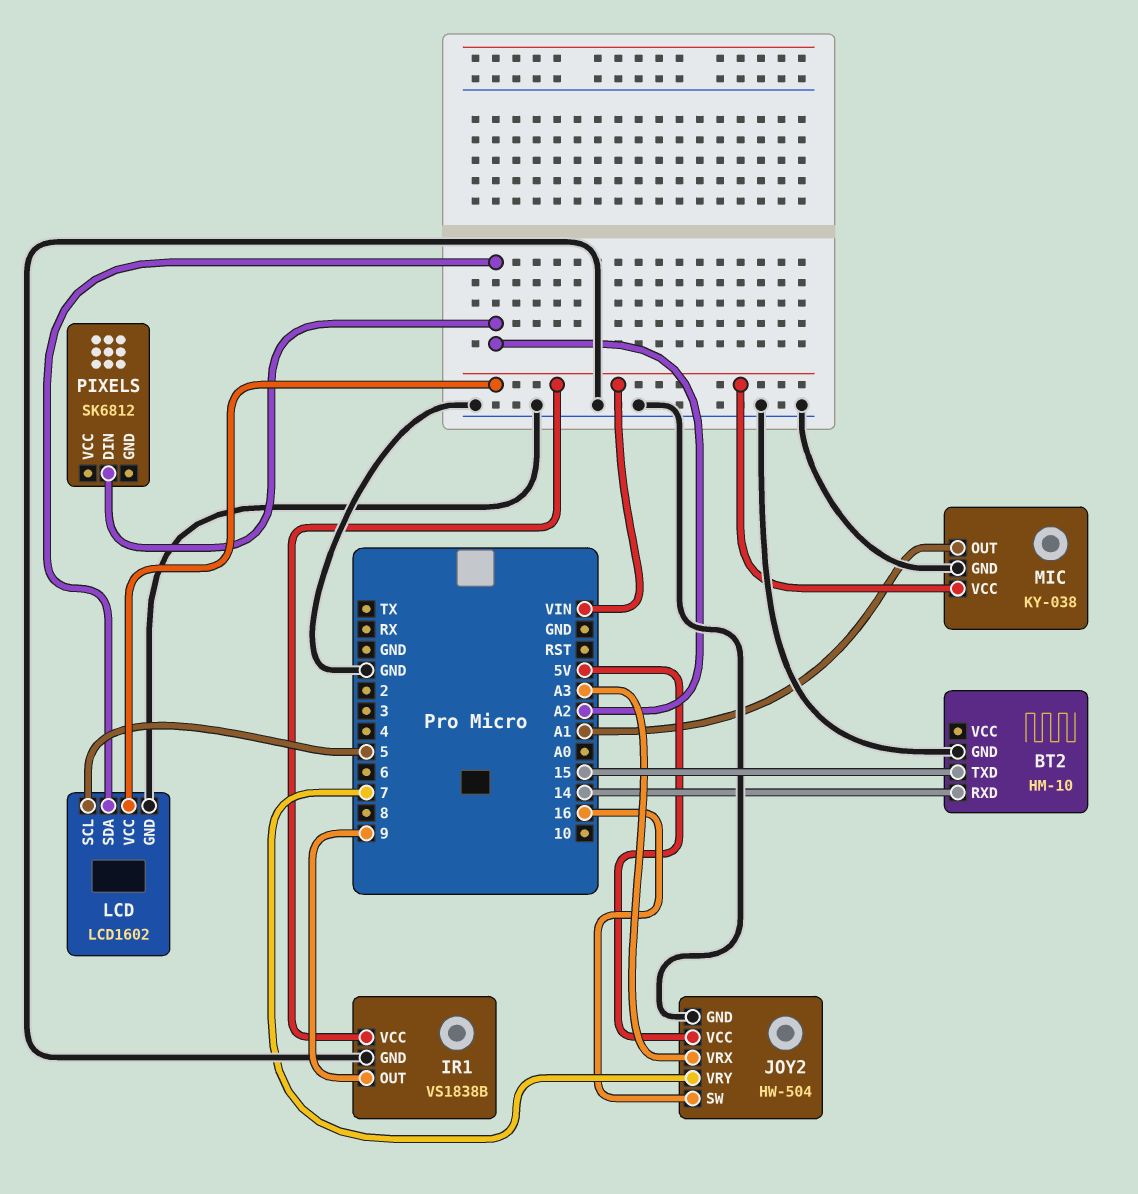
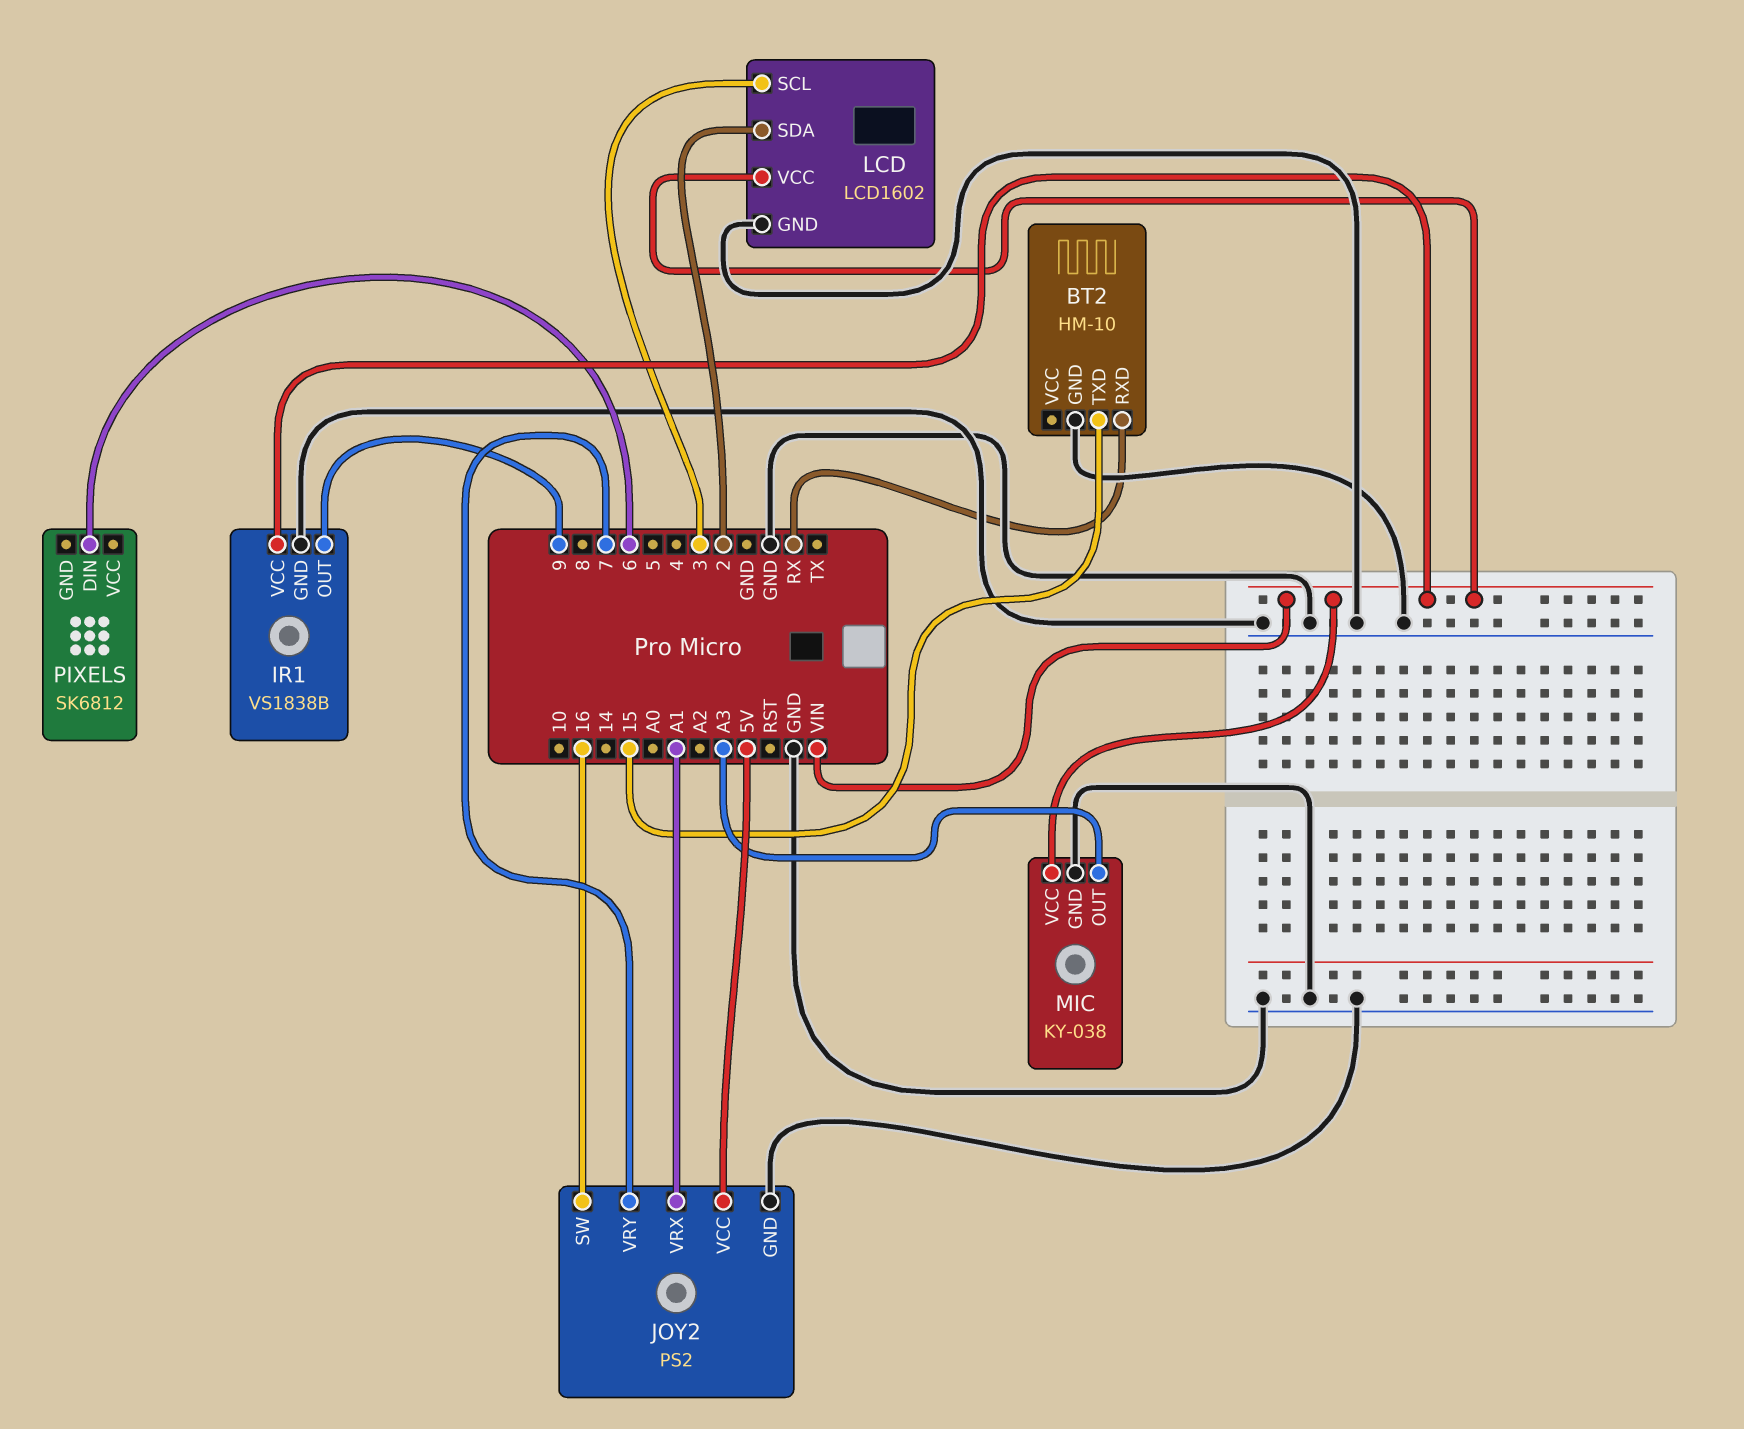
BT2 pin RXD: 14 -> RX
JOY2: HW-504 -> PS2
JOY2 pin VRX: A3 -> A1
LCD pin SCL: 5 -> 3
LCD pin SDA: A2 -> 2
MIC pin OUT: A1 -> A3
PIXELS pin DIN: A2 -> 6

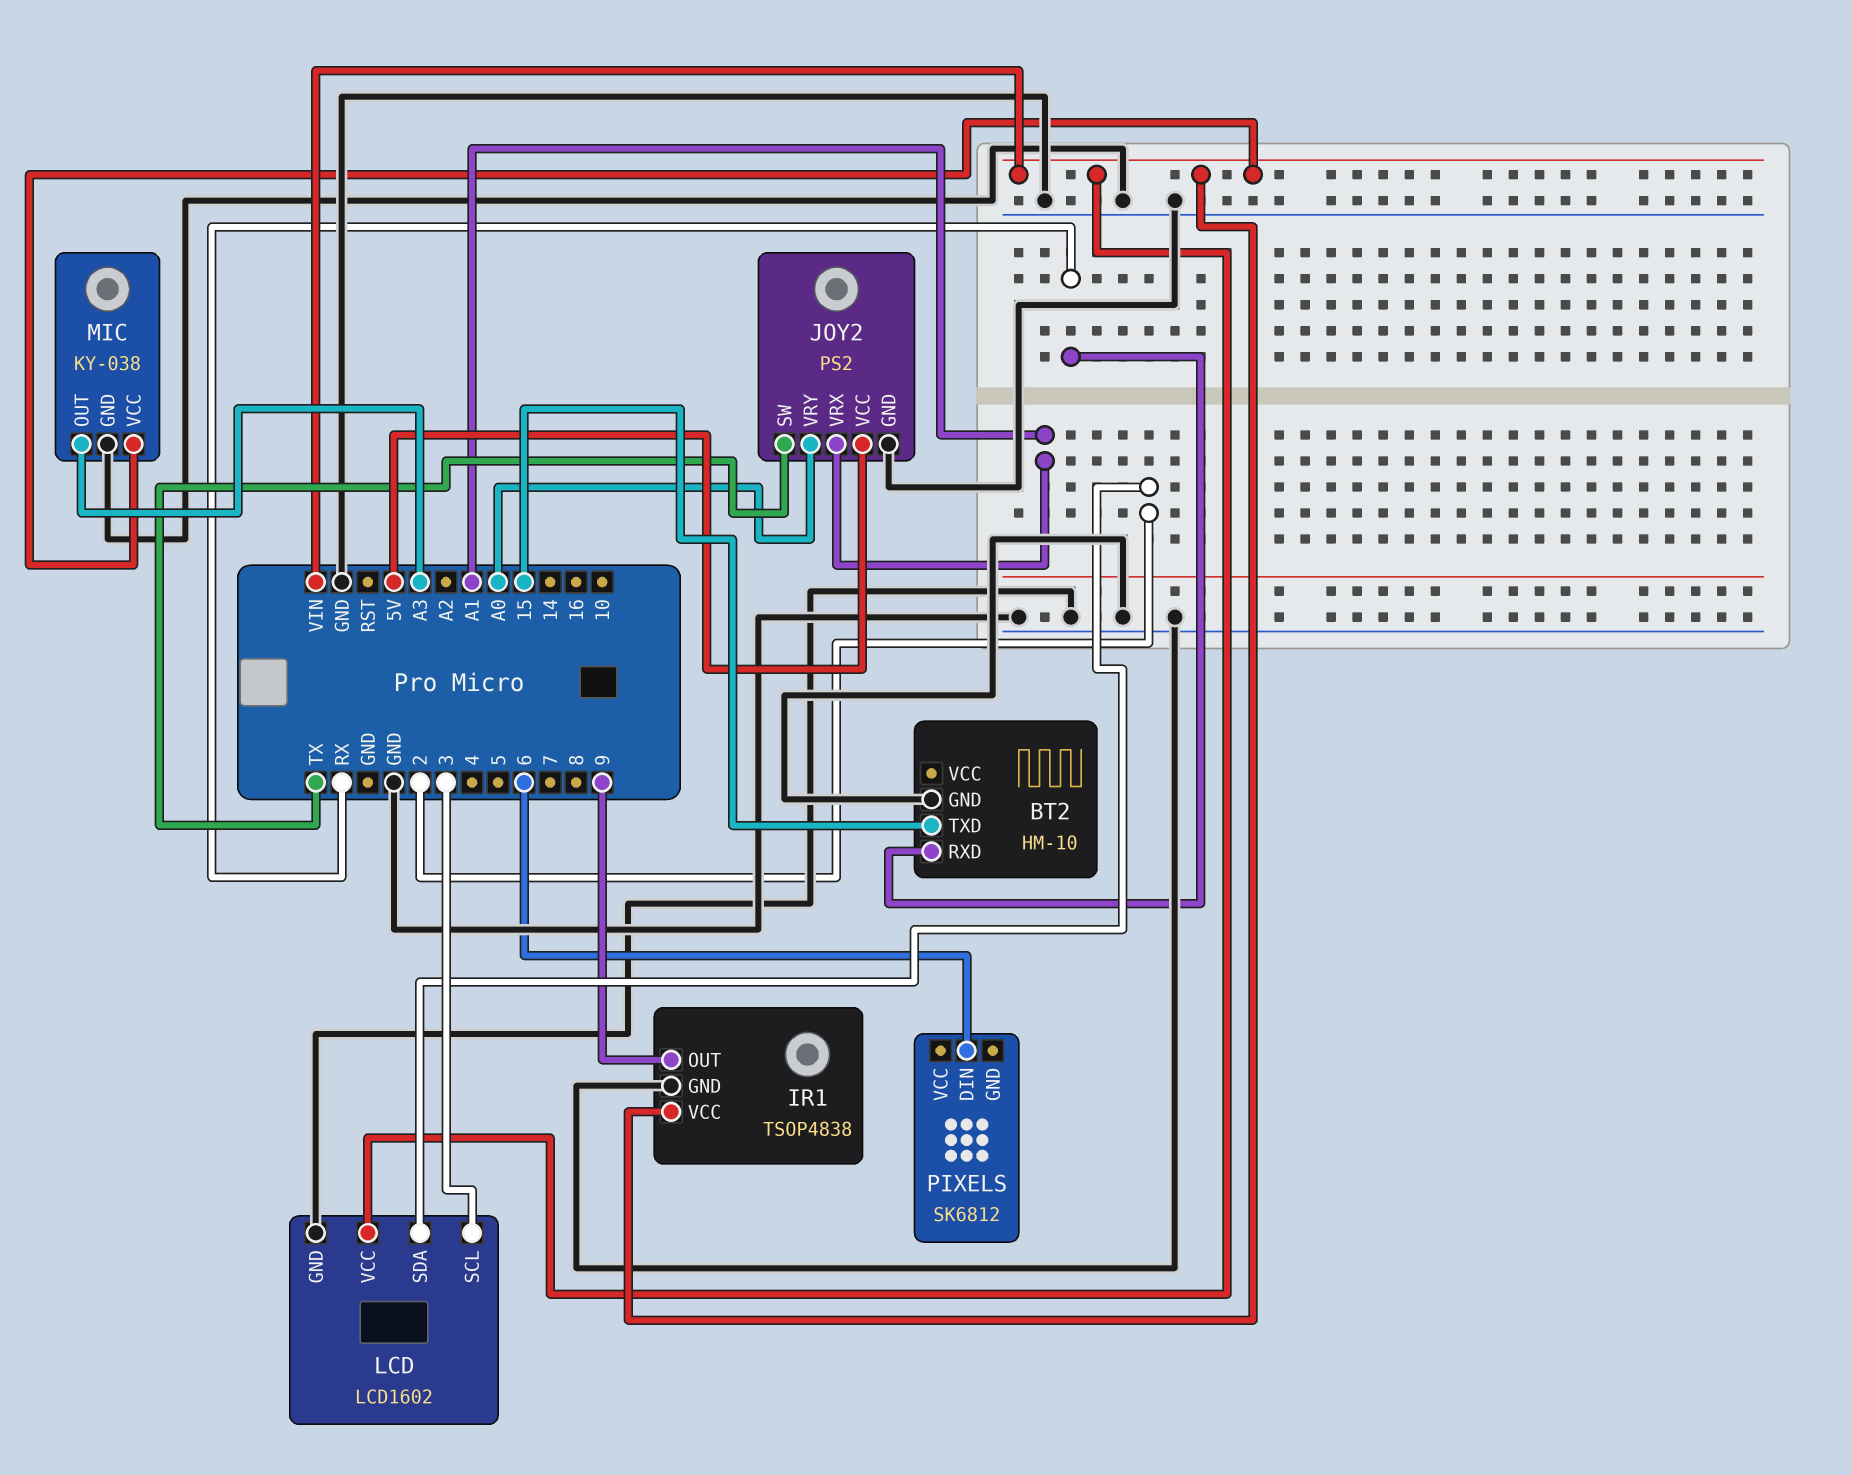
IR1: VS1838B -> TSOP4838
JOY2 pin SW: 16 -> TX
JOY2 pin VRY: 7 -> A0

